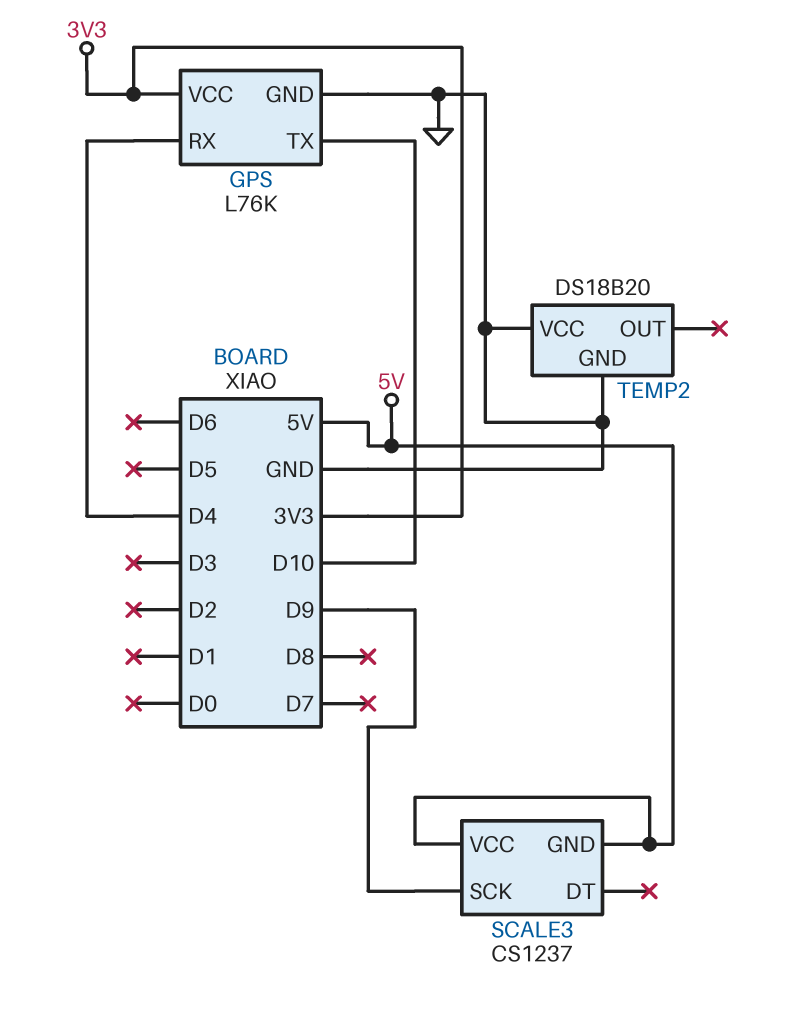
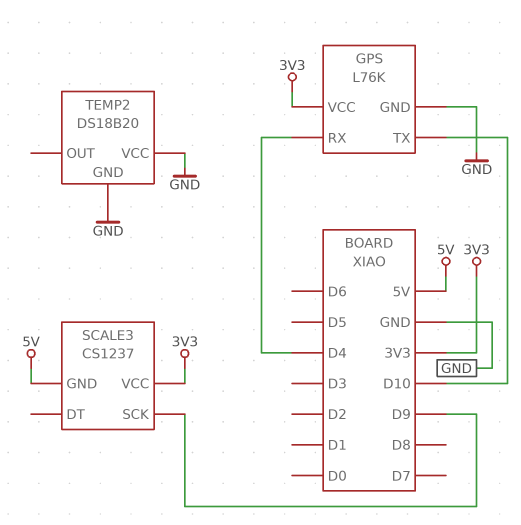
SCALE3 pin VCC: 5V -> 3V3

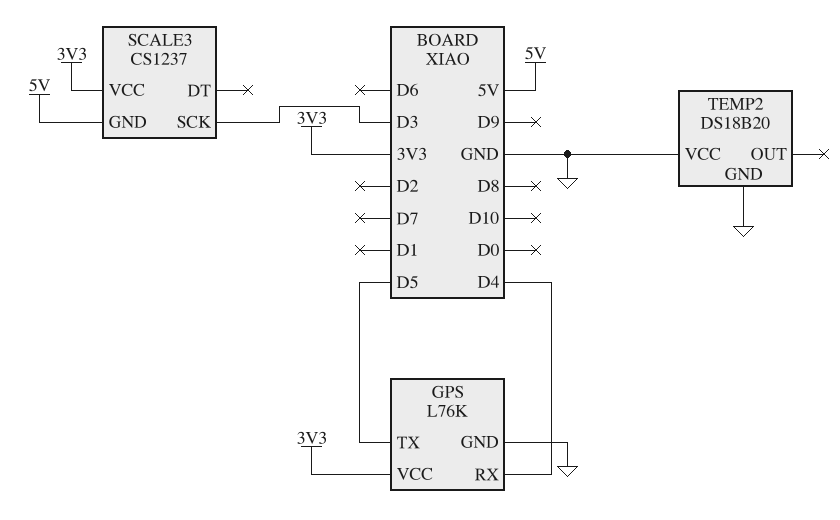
GPS pin TX: D10 -> D5
SCALE3 pin SCK: D9 -> D3

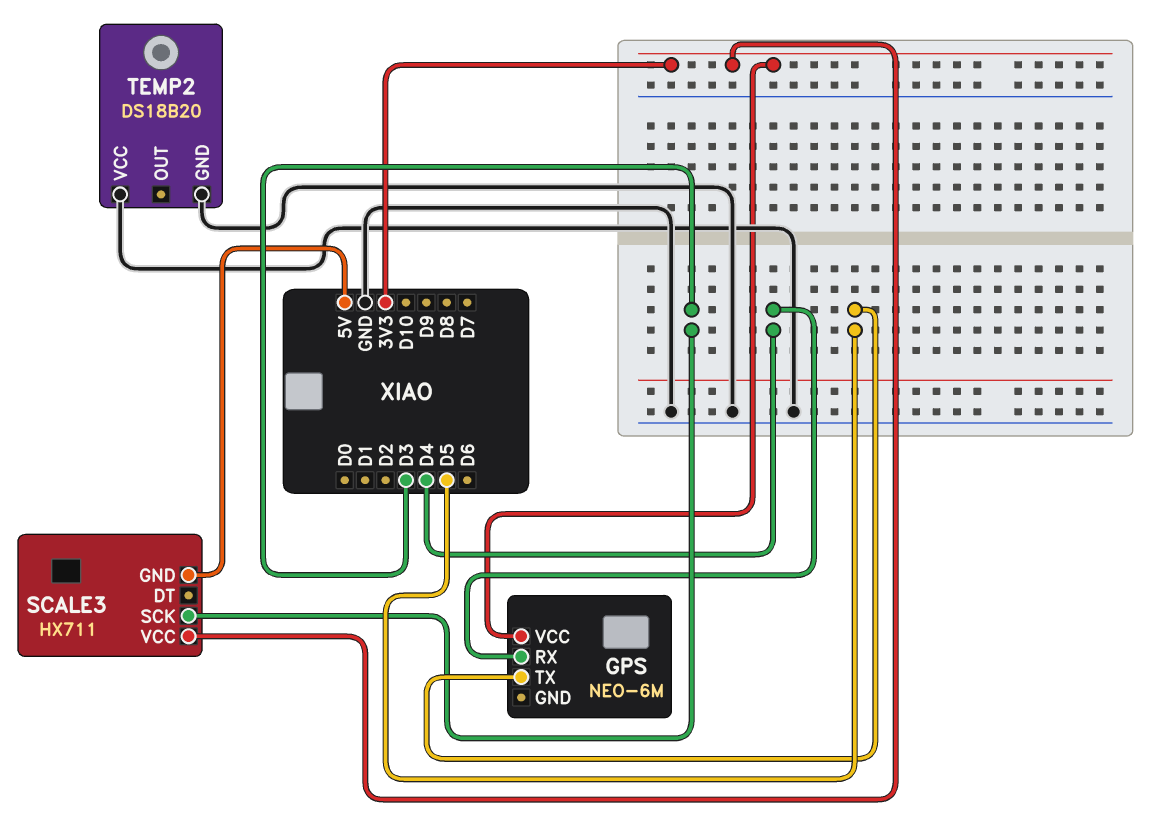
GPS: L76K -> NEO-6M
GPS pin GND: GND -> none
SCALE3: CS1237 -> HX711

